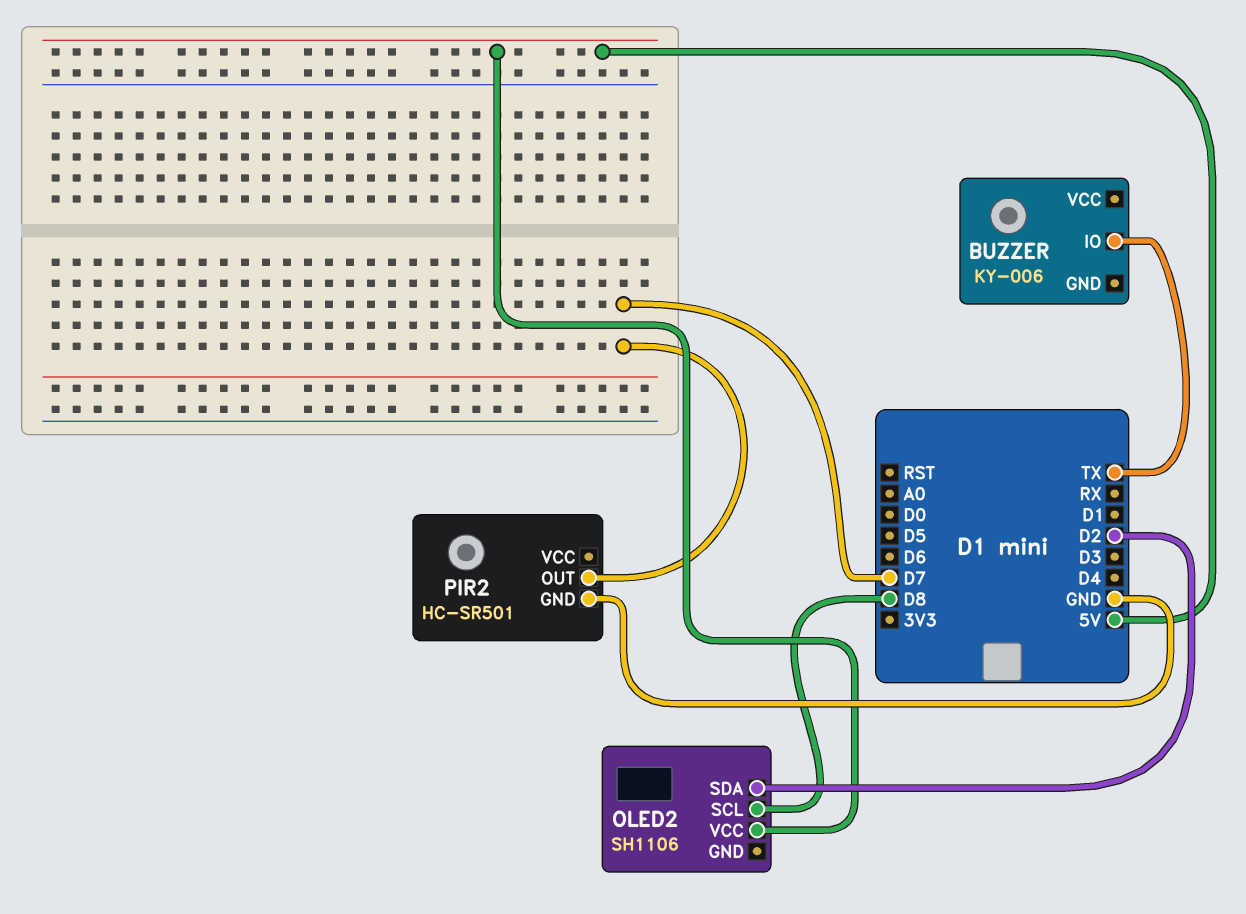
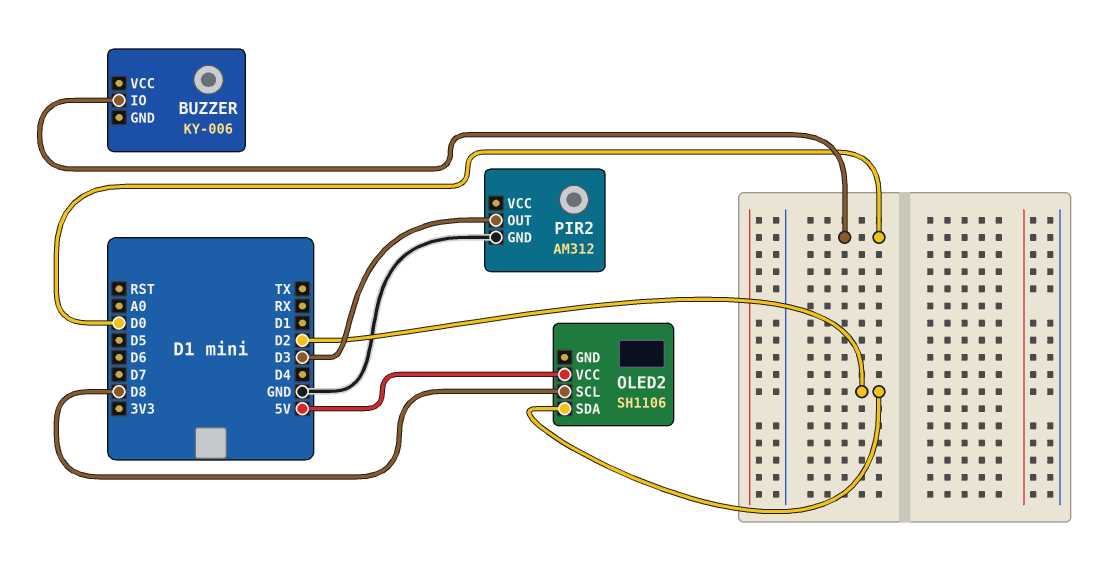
BUZZER pin IO: TX -> D0
PIR2: HC-SR501 -> AM312
PIR2 pin OUT: D7 -> D3

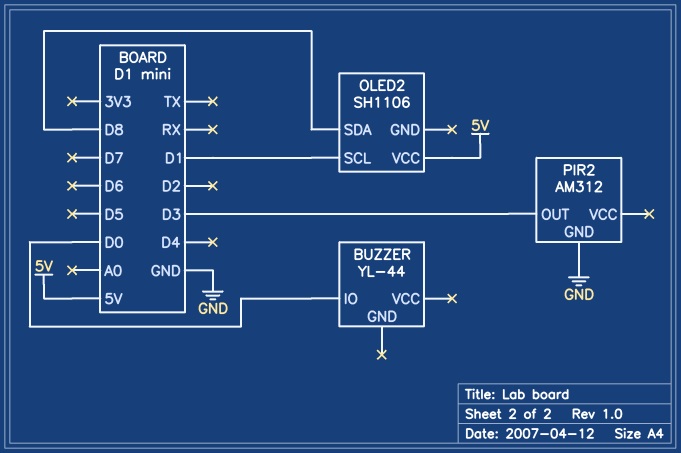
BUZZER: KY-006 -> YL-44
OLED2 pin SCL: D8 -> D1
OLED2 pin SDA: D2 -> D8

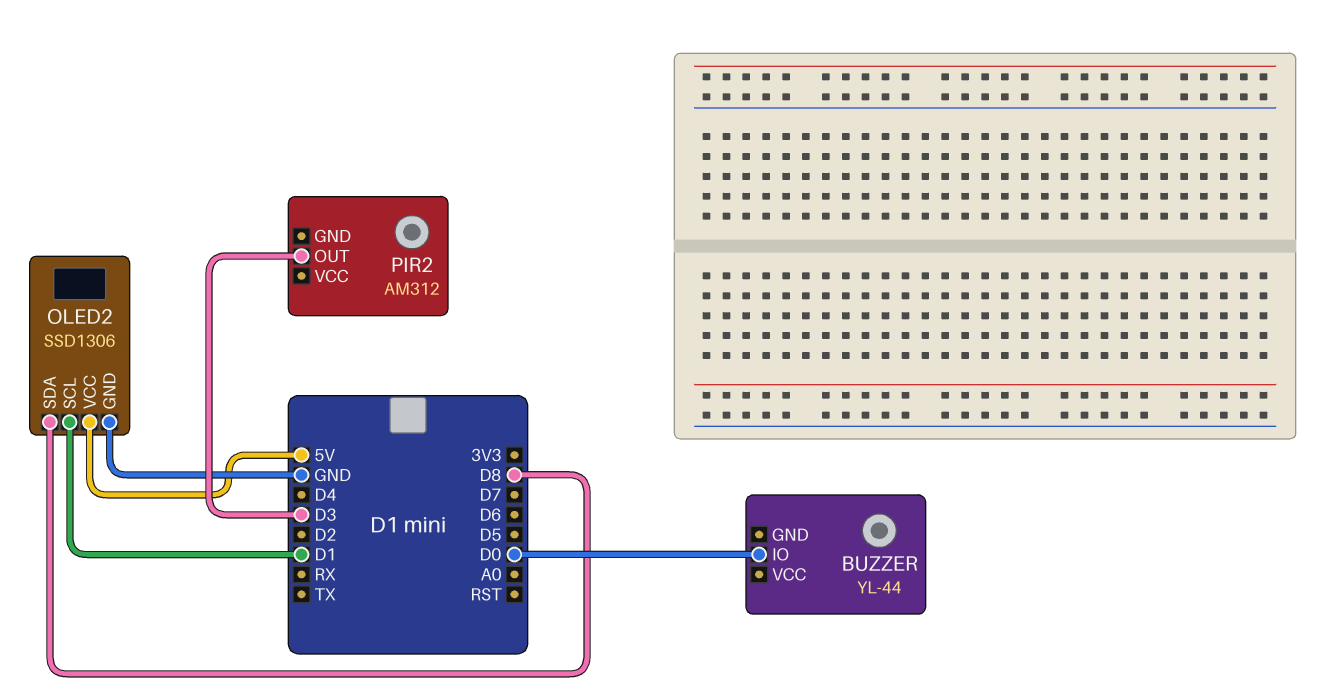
OLED2: SH1106 -> SSD1306
OLED2 pin GND: none -> GND
PIR2 pin GND: GND -> none

